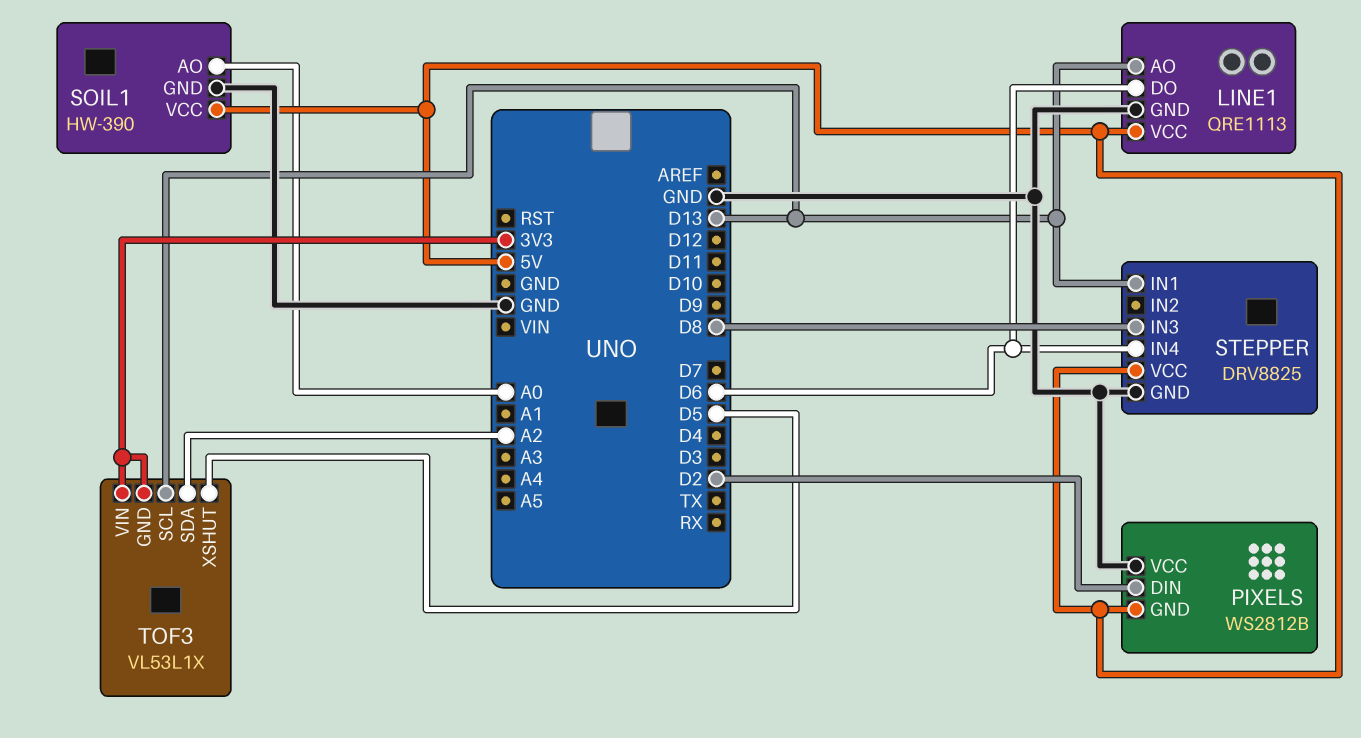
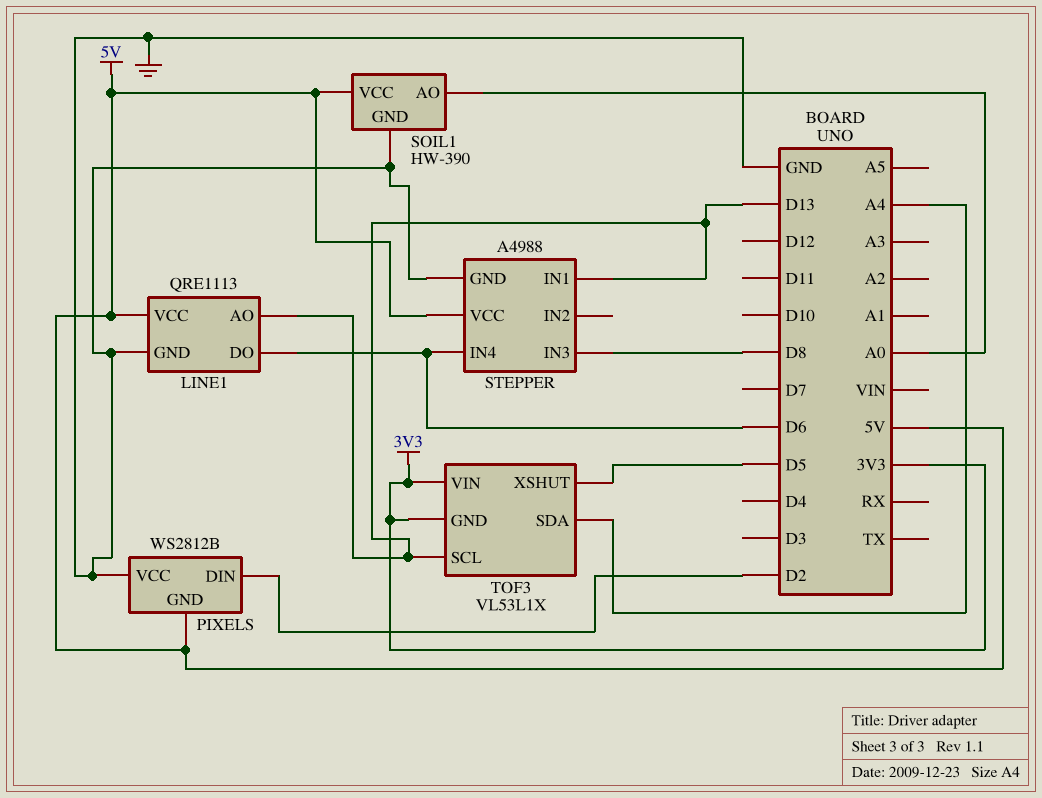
STEPPER: DRV8825 -> A4988
TOF3 pin SDA: A2 -> A4

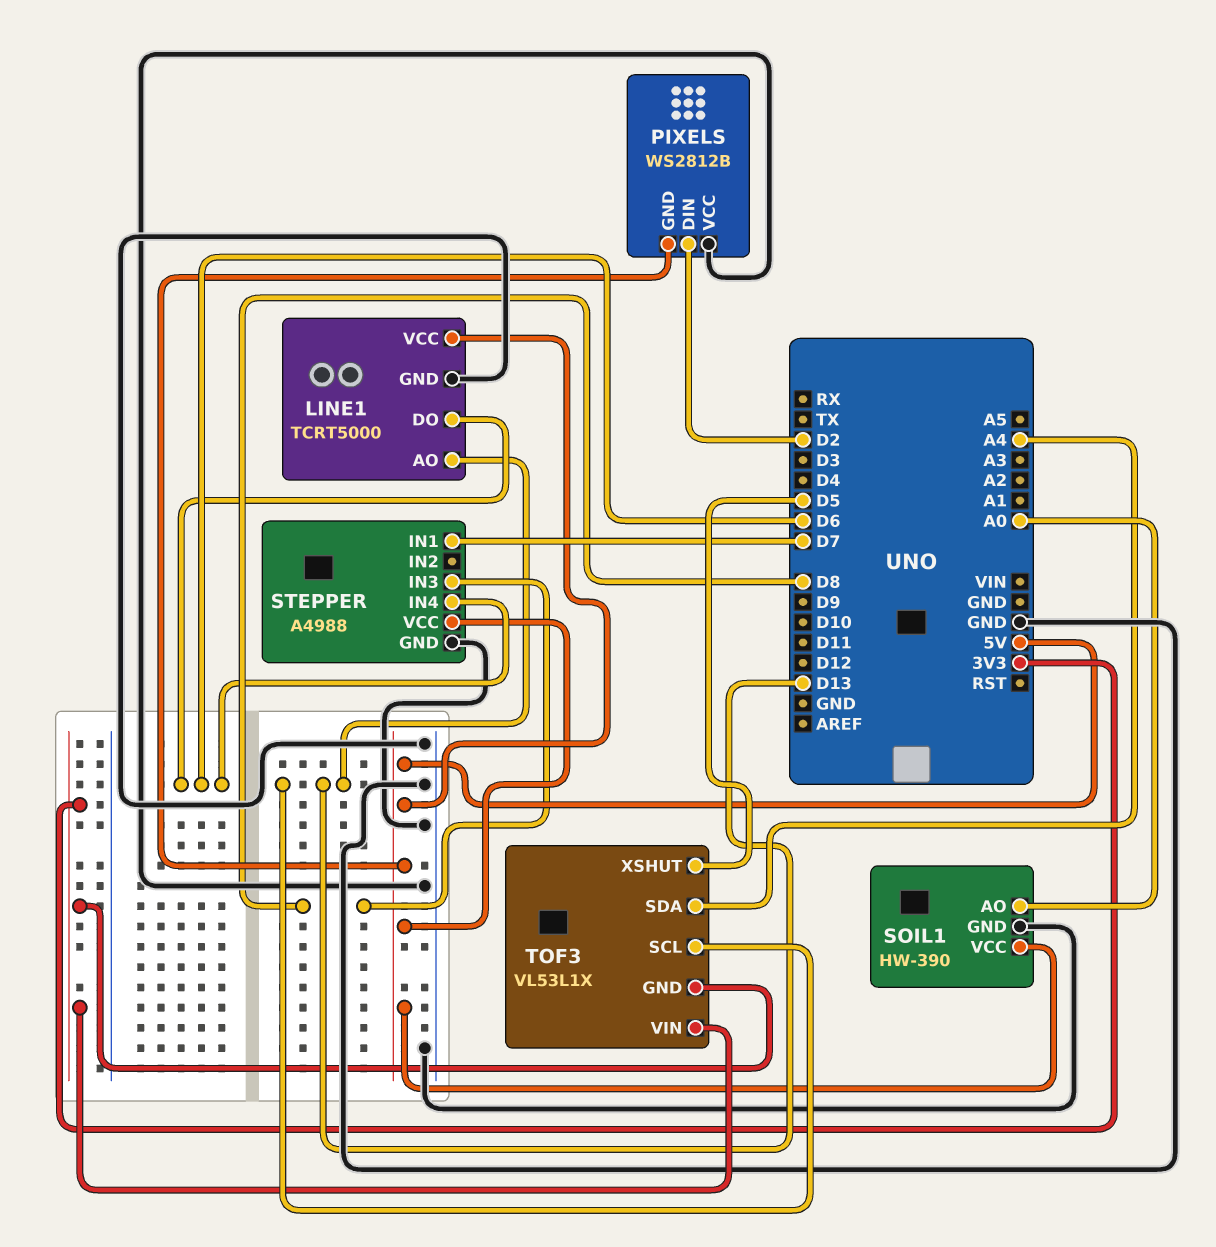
LINE1: QRE1113 -> TCRT5000
STEPPER pin IN1: D13 -> D7

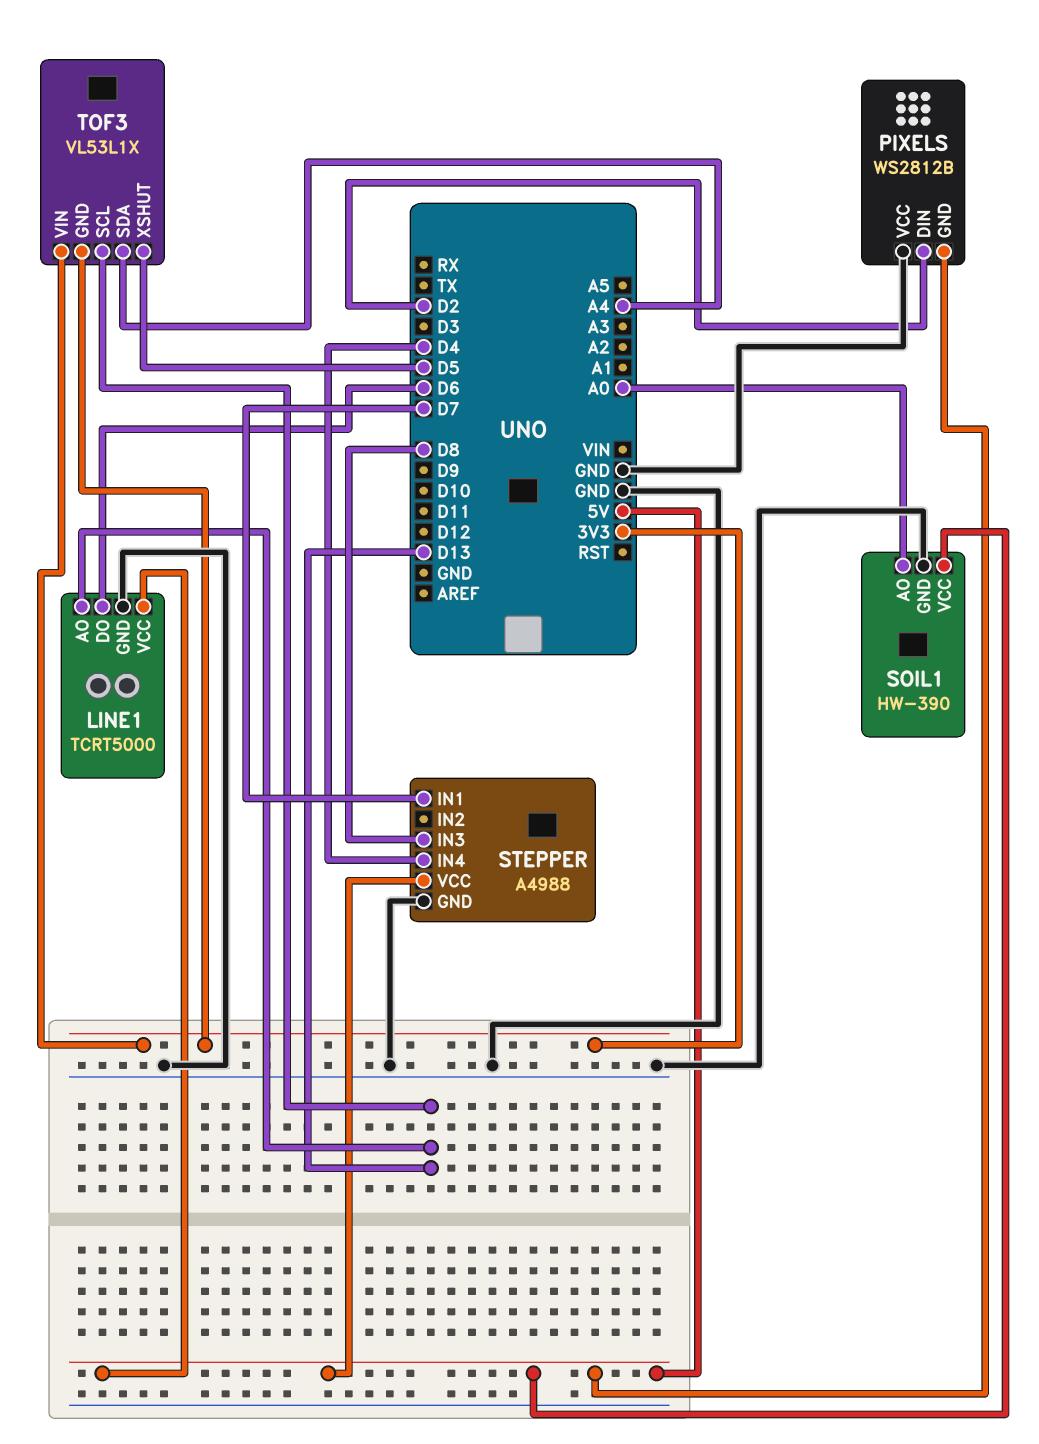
STEPPER pin IN4: D6 -> D4

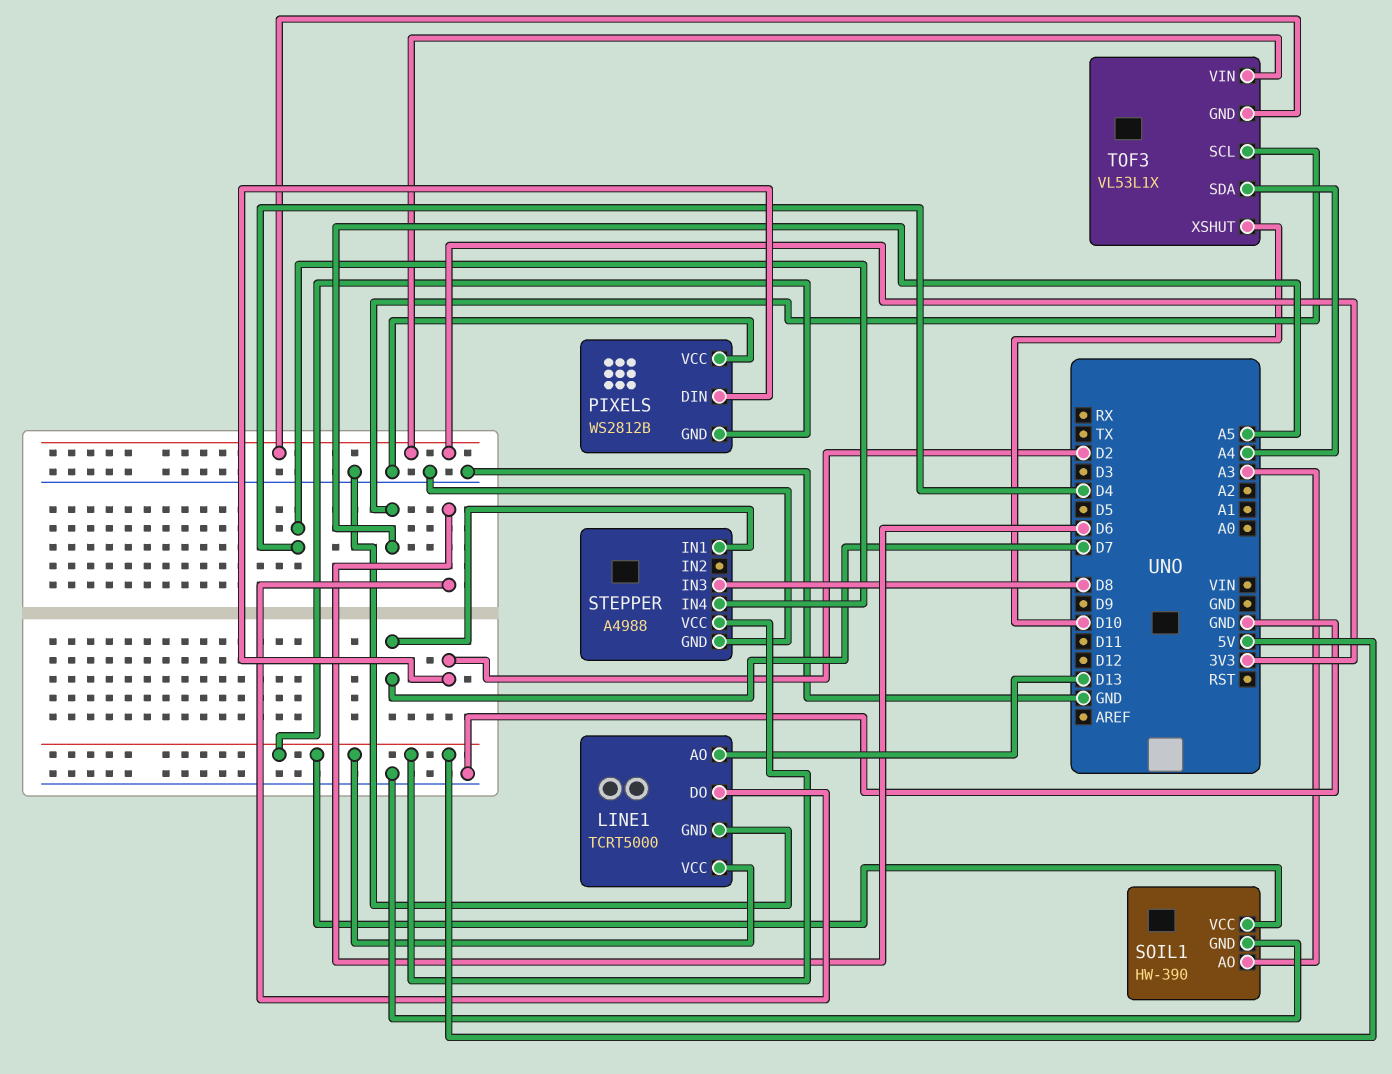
SOIL1 pin AO: A0 -> A3
TOF3 pin SCL: D13 -> A5
TOF3 pin XSHUT: D5 -> D10

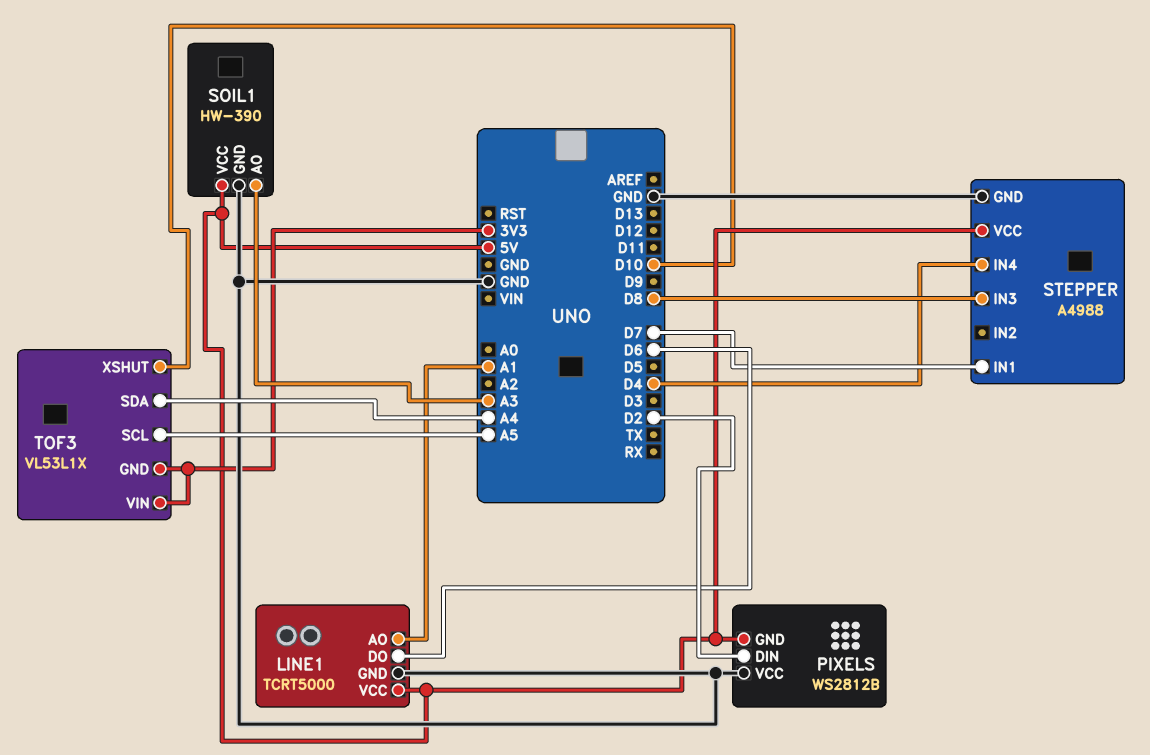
LINE1 pin AO: D13 -> A1

